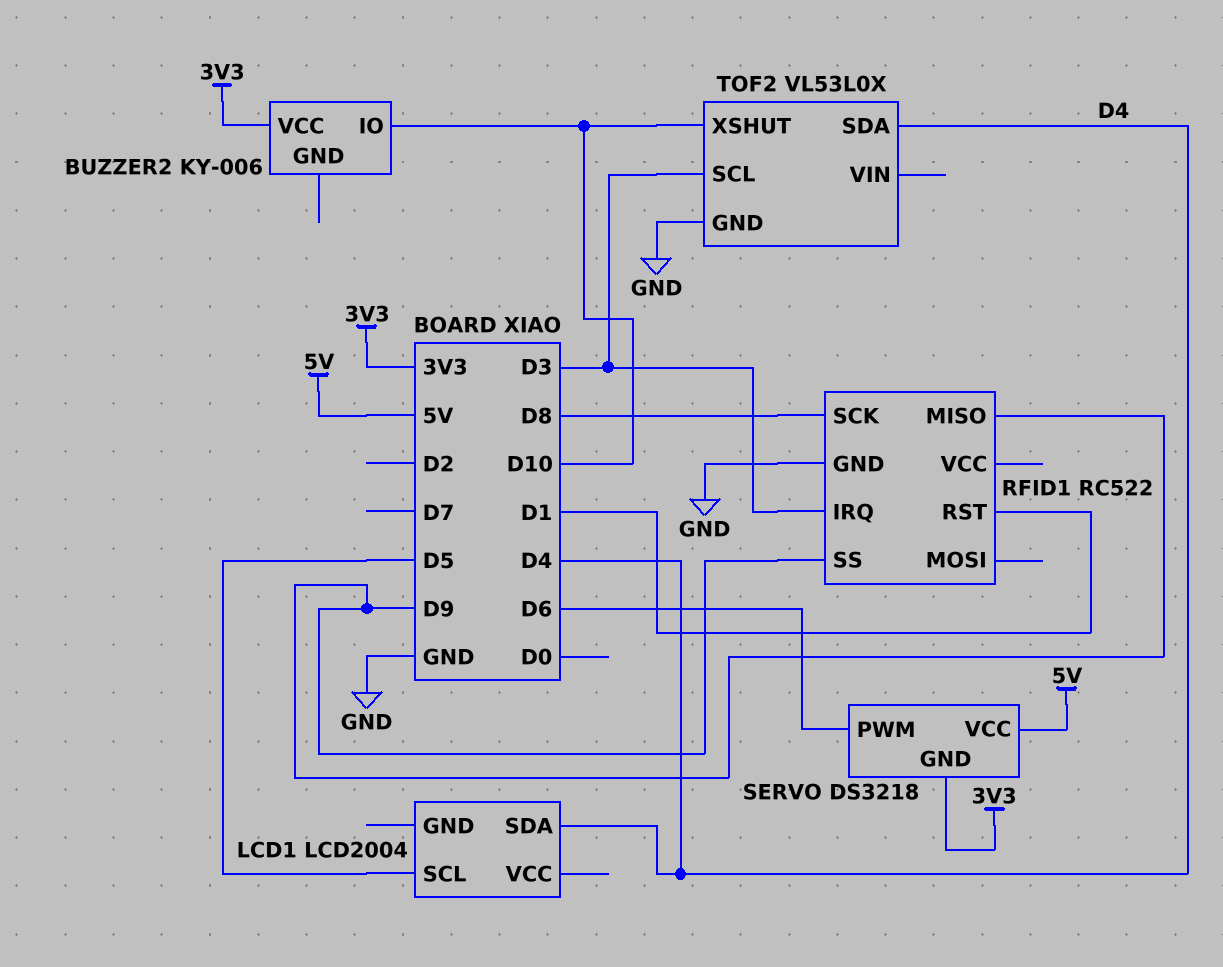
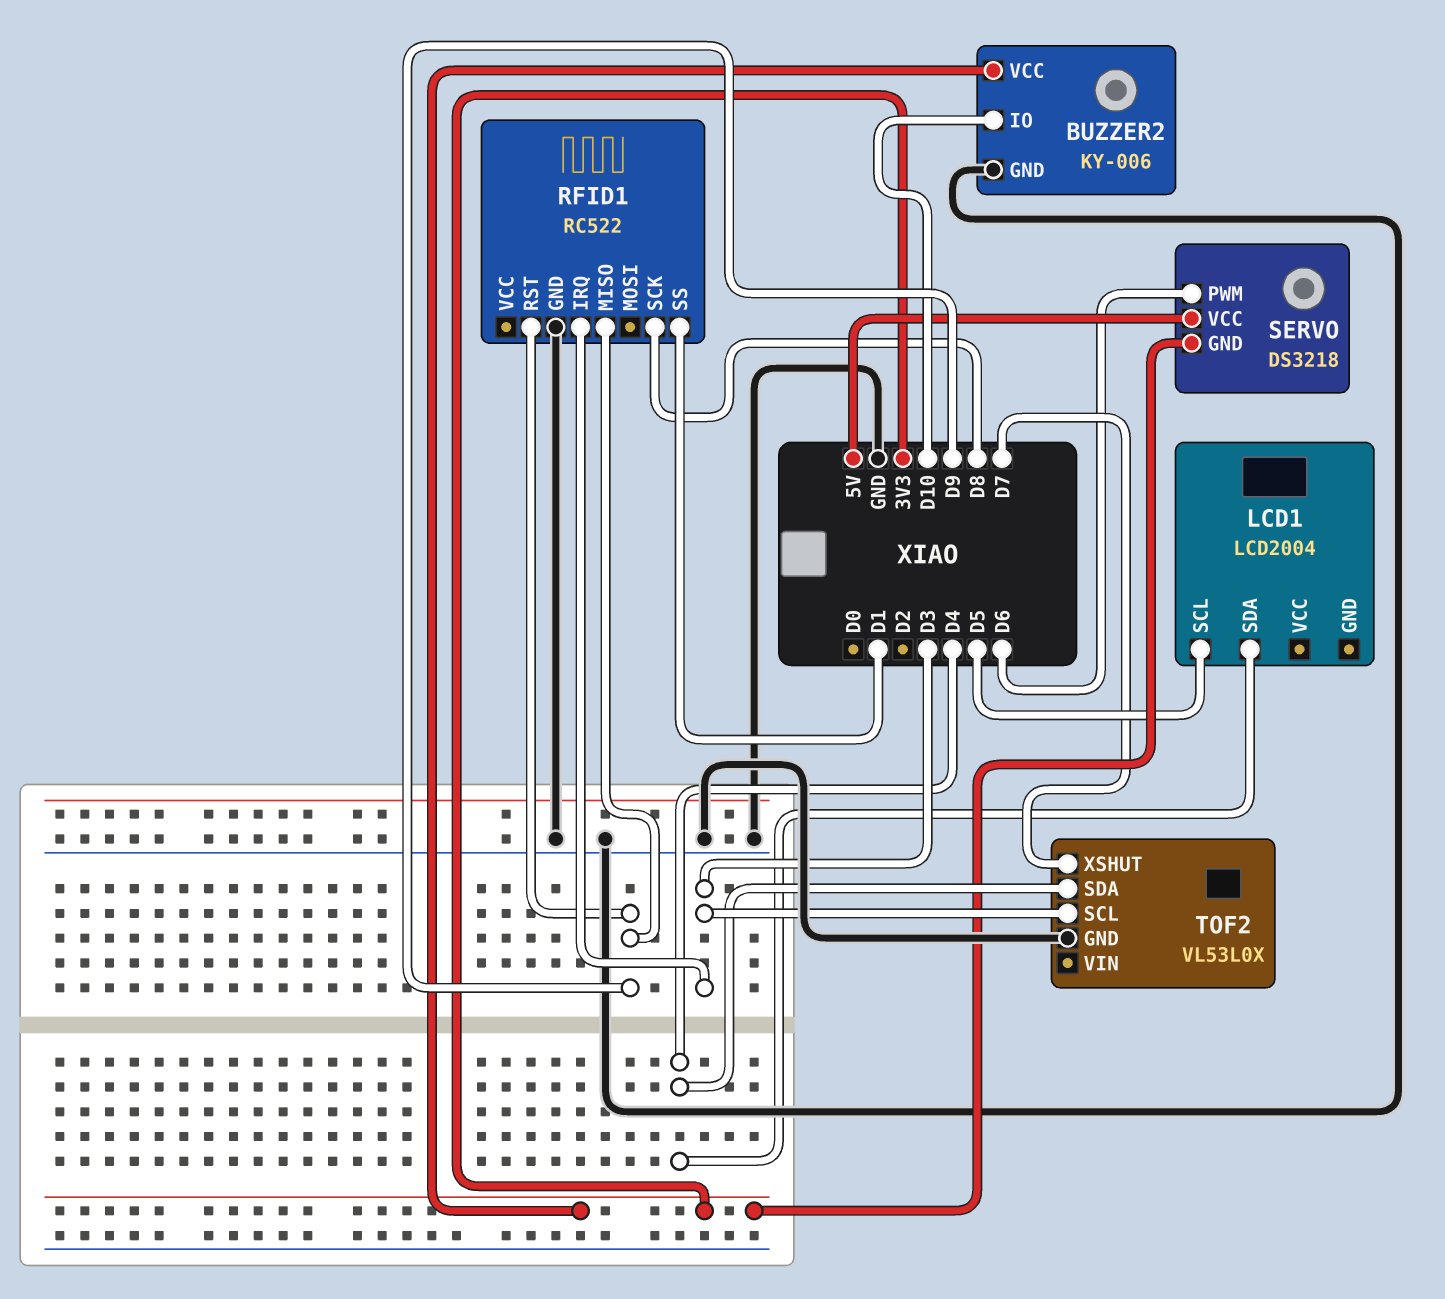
BUZZER2 pin GND: none -> GND
RFID1 pin RST: D1 -> D9
RFID1 pin SS: D9 -> D1
TOF2 pin XSHUT: D10 -> D7

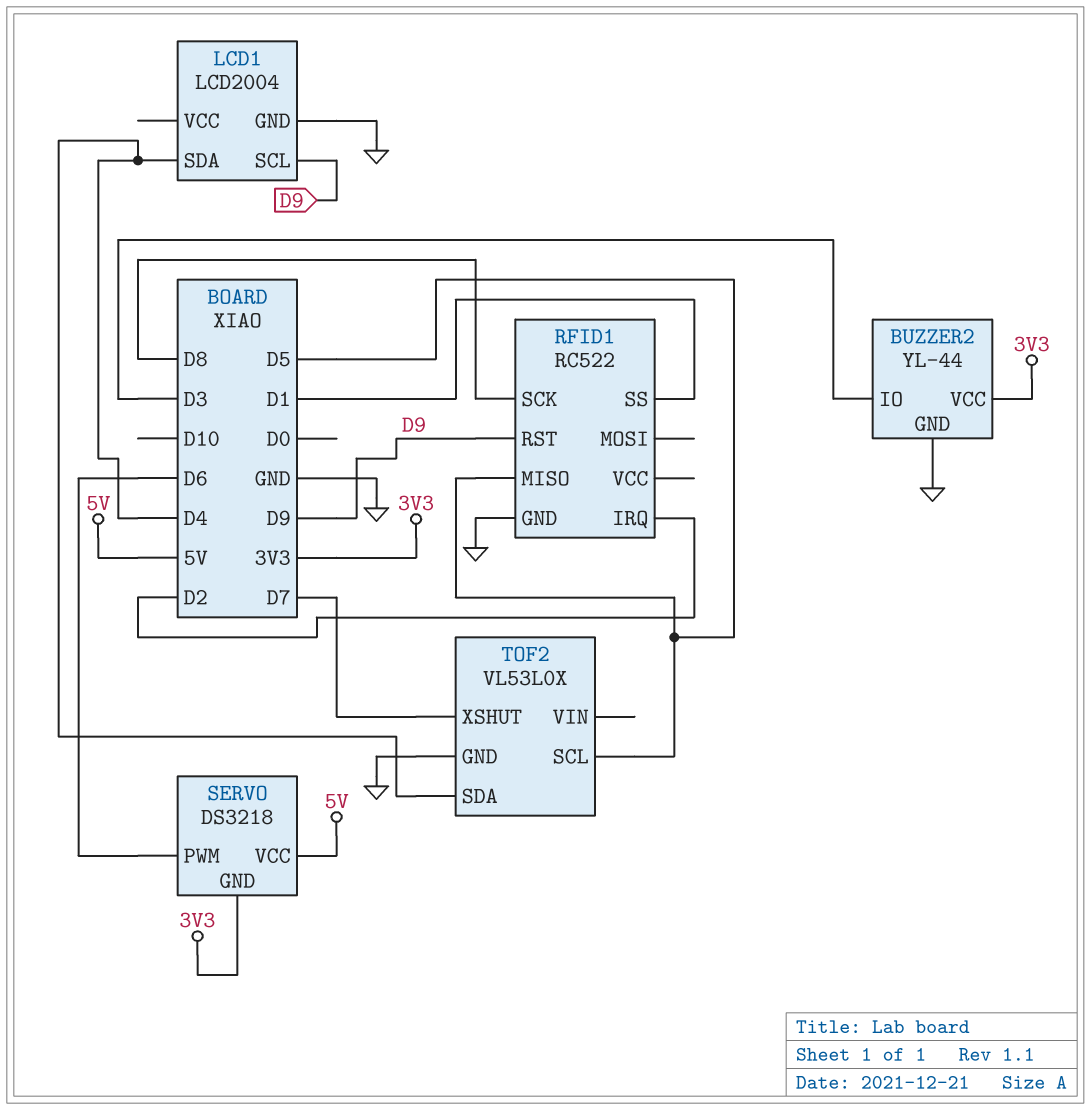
BUZZER2: KY-006 -> YL-44
BUZZER2 pin IO: D10 -> D3
LCD1 pin GND: none -> GND
LCD1 pin SCL: D5 -> D9
RFID1 pin IRQ: D3 -> D2
RFID1 pin MISO: D9 -> D5
TOF2 pin SCL: D3 -> D5

